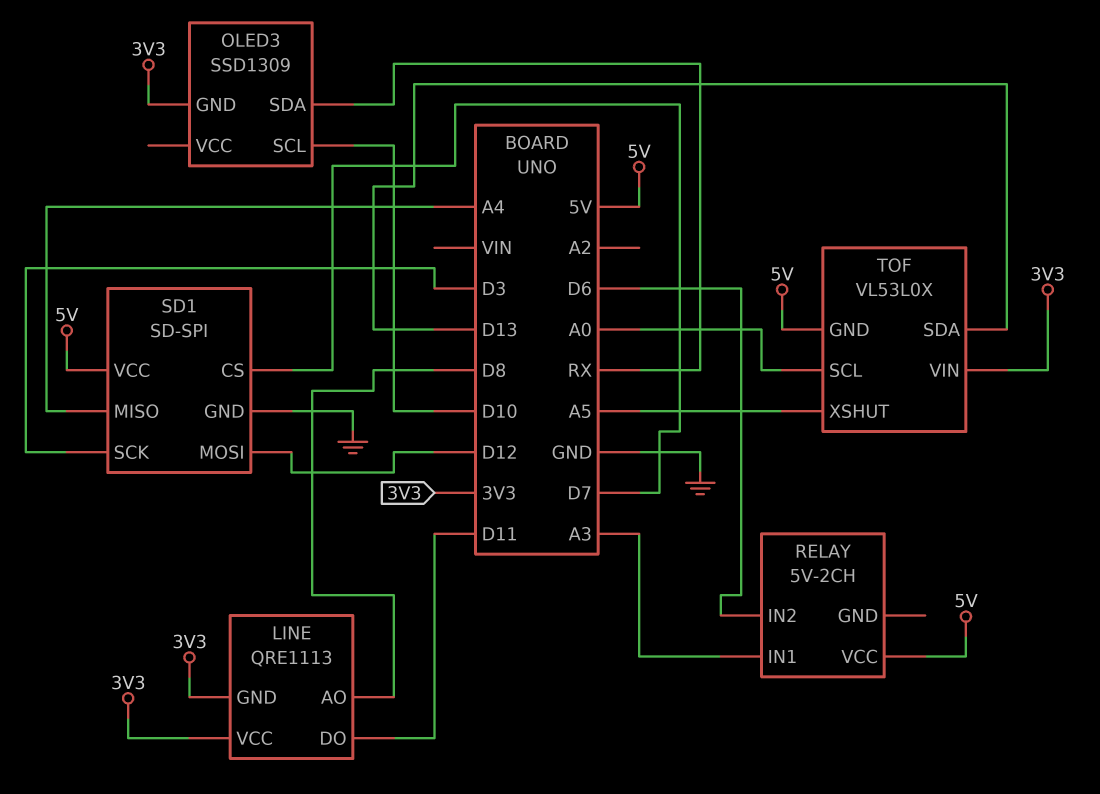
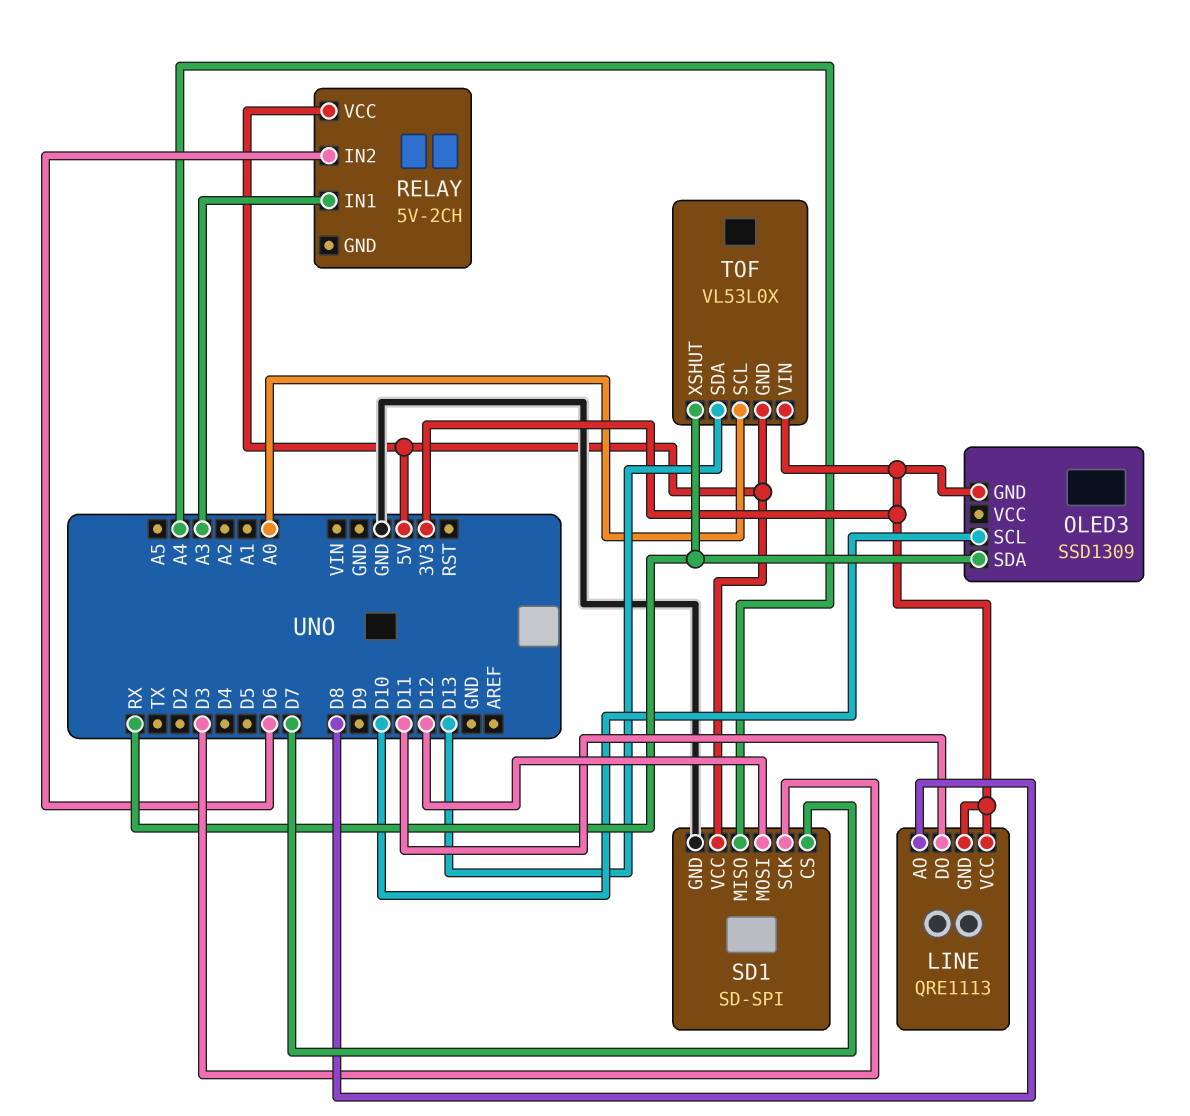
TOF pin XSHUT: A5 -> RX

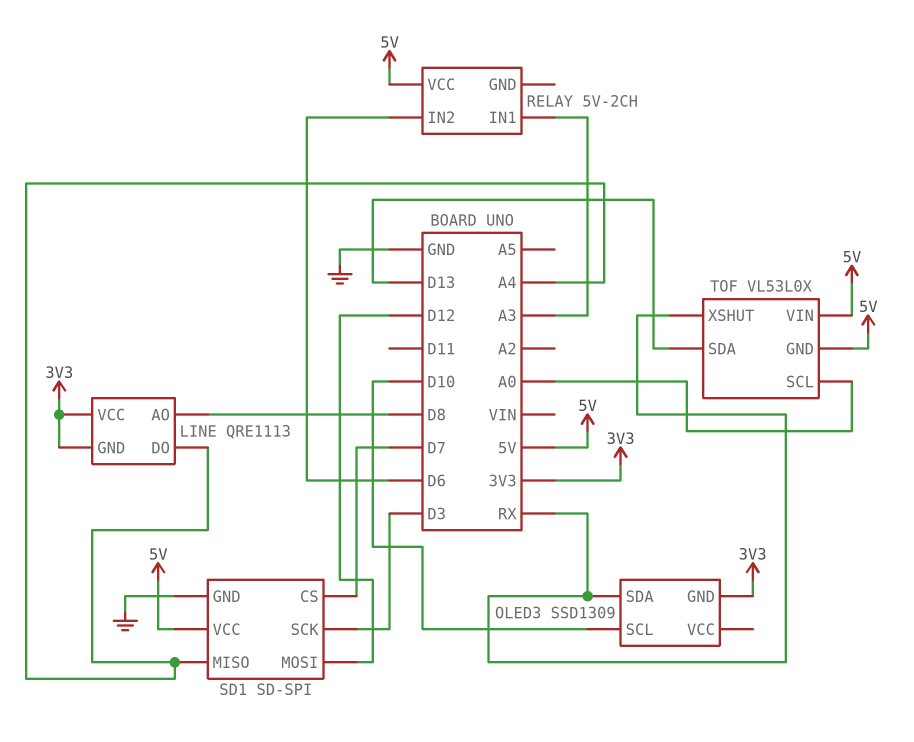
LINE pin DO: D11 -> A4
TOF pin VIN: 3V3 -> 5V

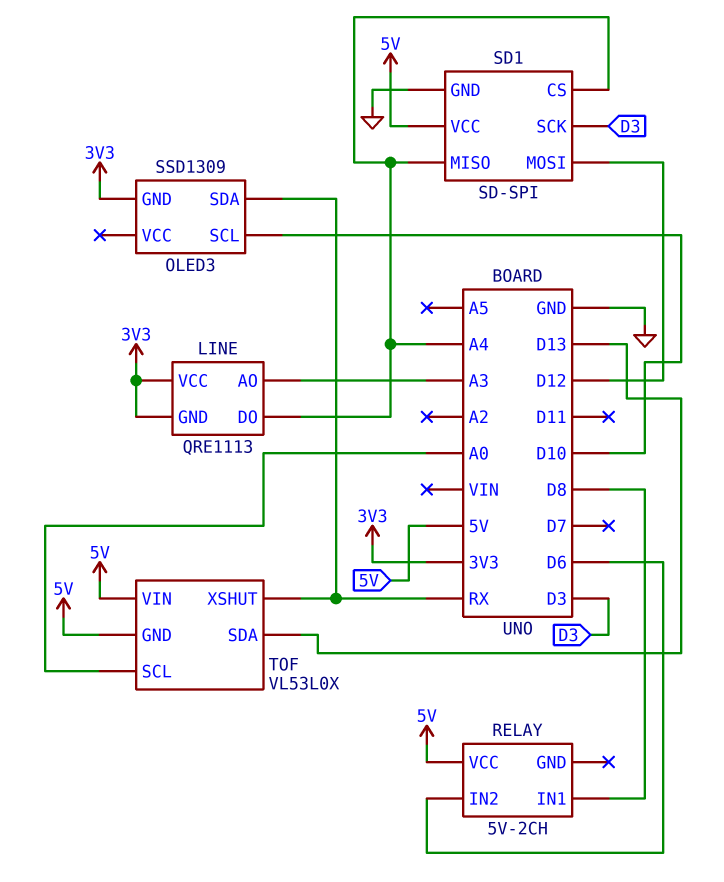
LINE pin AO: D8 -> A3
RELAY pin IN1: A3 -> D8
SD1 pin CS: D7 -> A4

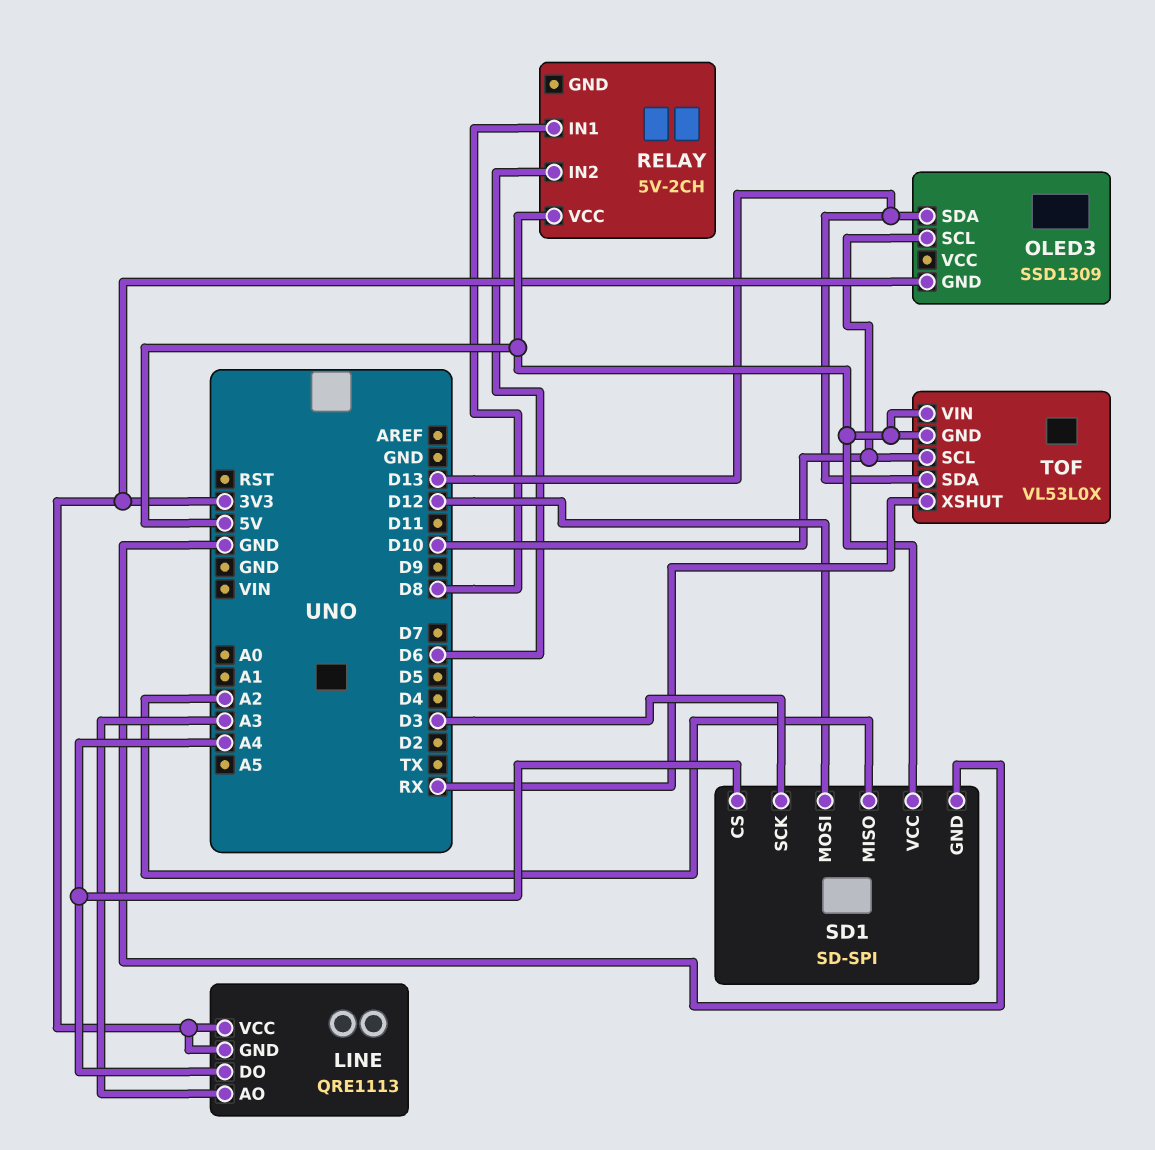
OLED3 pin SDA: RX -> D13
SD1 pin MISO: A4 -> A2
TOF pin SCL: A0 -> D10

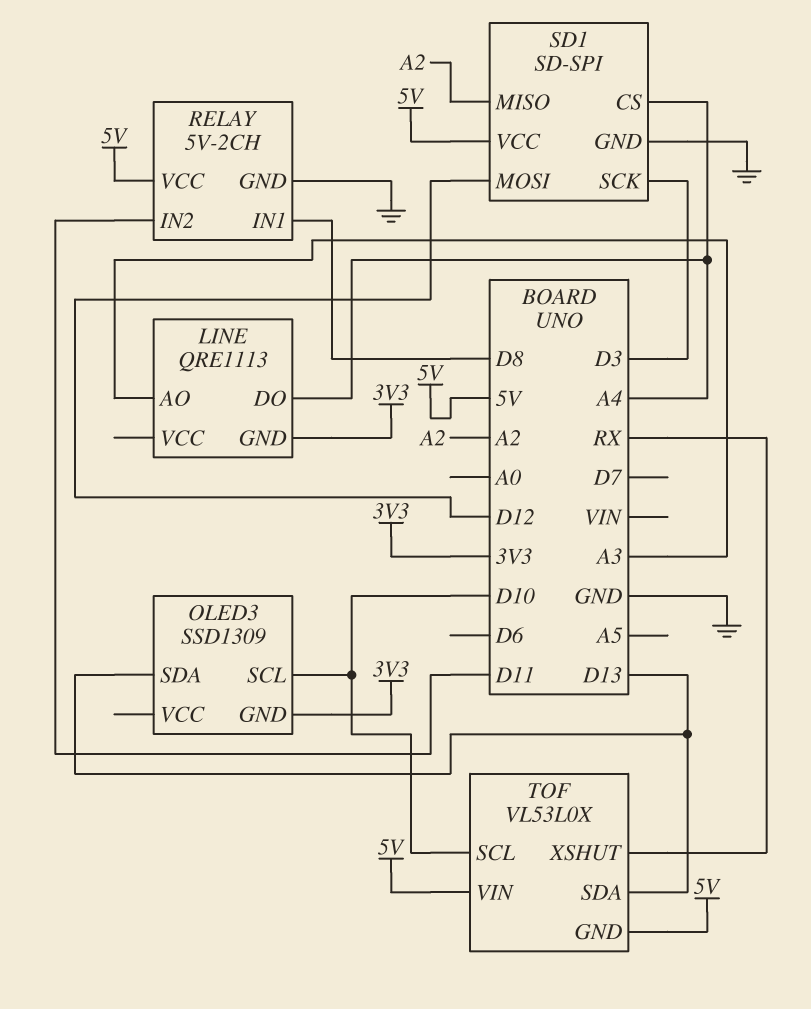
LINE pin VCC: 3V3 -> none
RELAY pin GND: none -> GND
RELAY pin IN2: D6 -> D11

